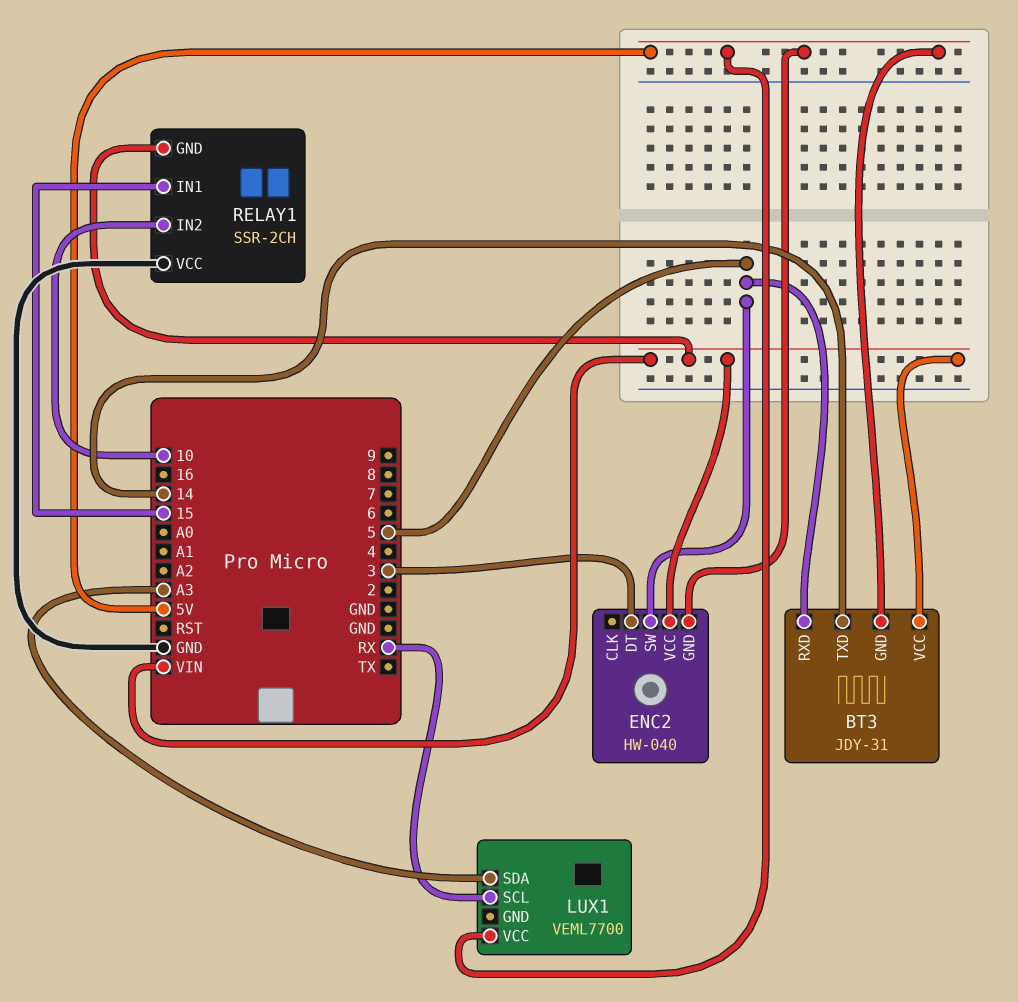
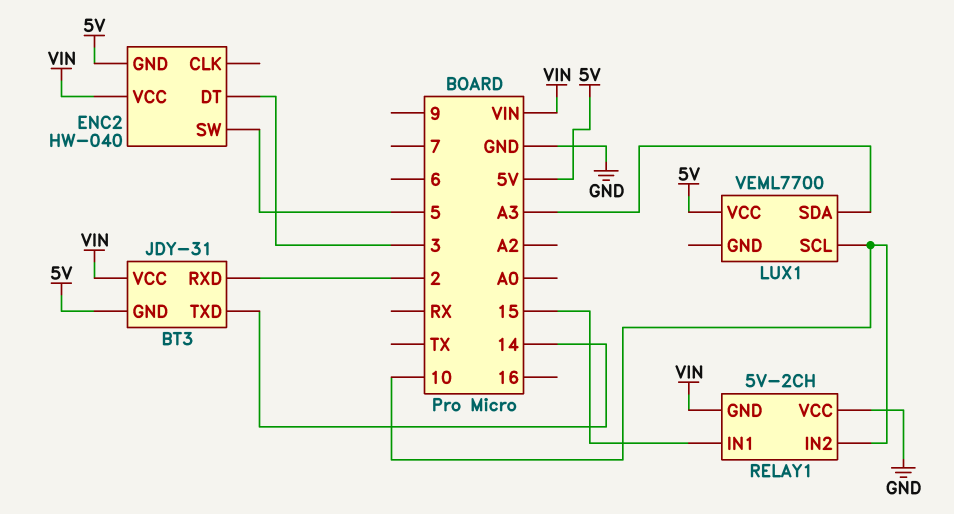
BT3 pin RXD: 5 -> 2
LUX1 pin SCL: RX -> 10
RELAY1: SSR-2CH -> 5V-2CH

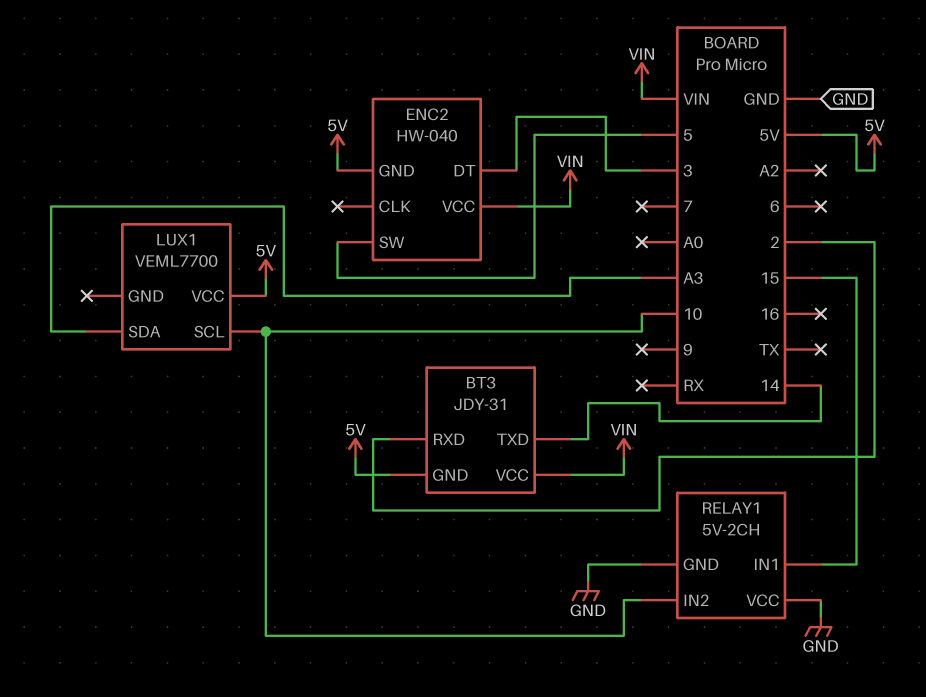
RELAY1 pin GND: VIN -> GND

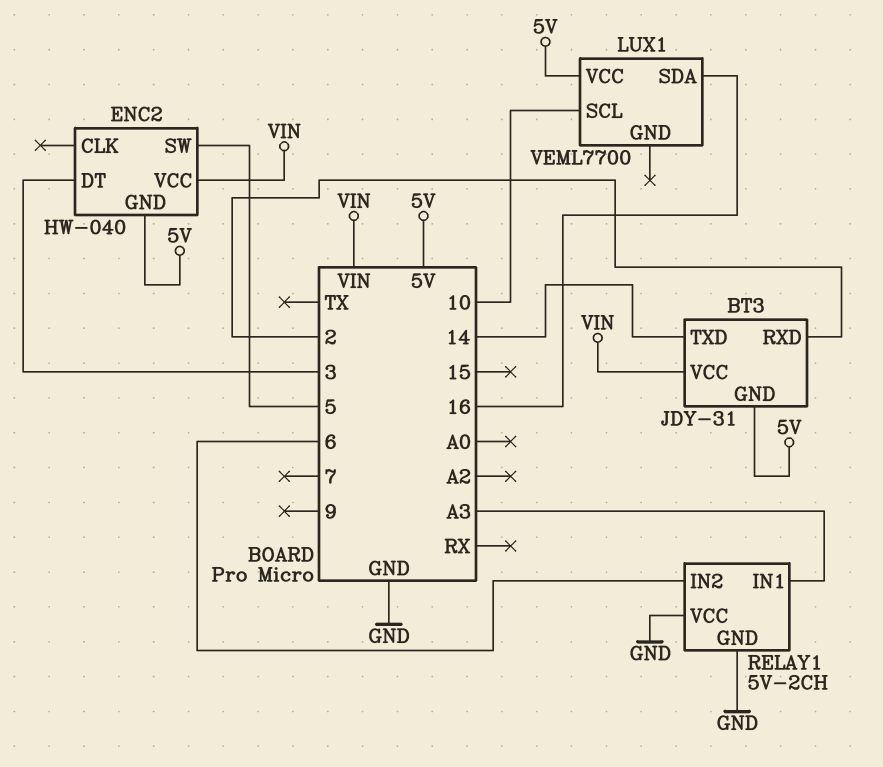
LUX1 pin SDA: A3 -> 16
RELAY1 pin IN1: 15 -> A3
RELAY1 pin IN2: 10 -> 6

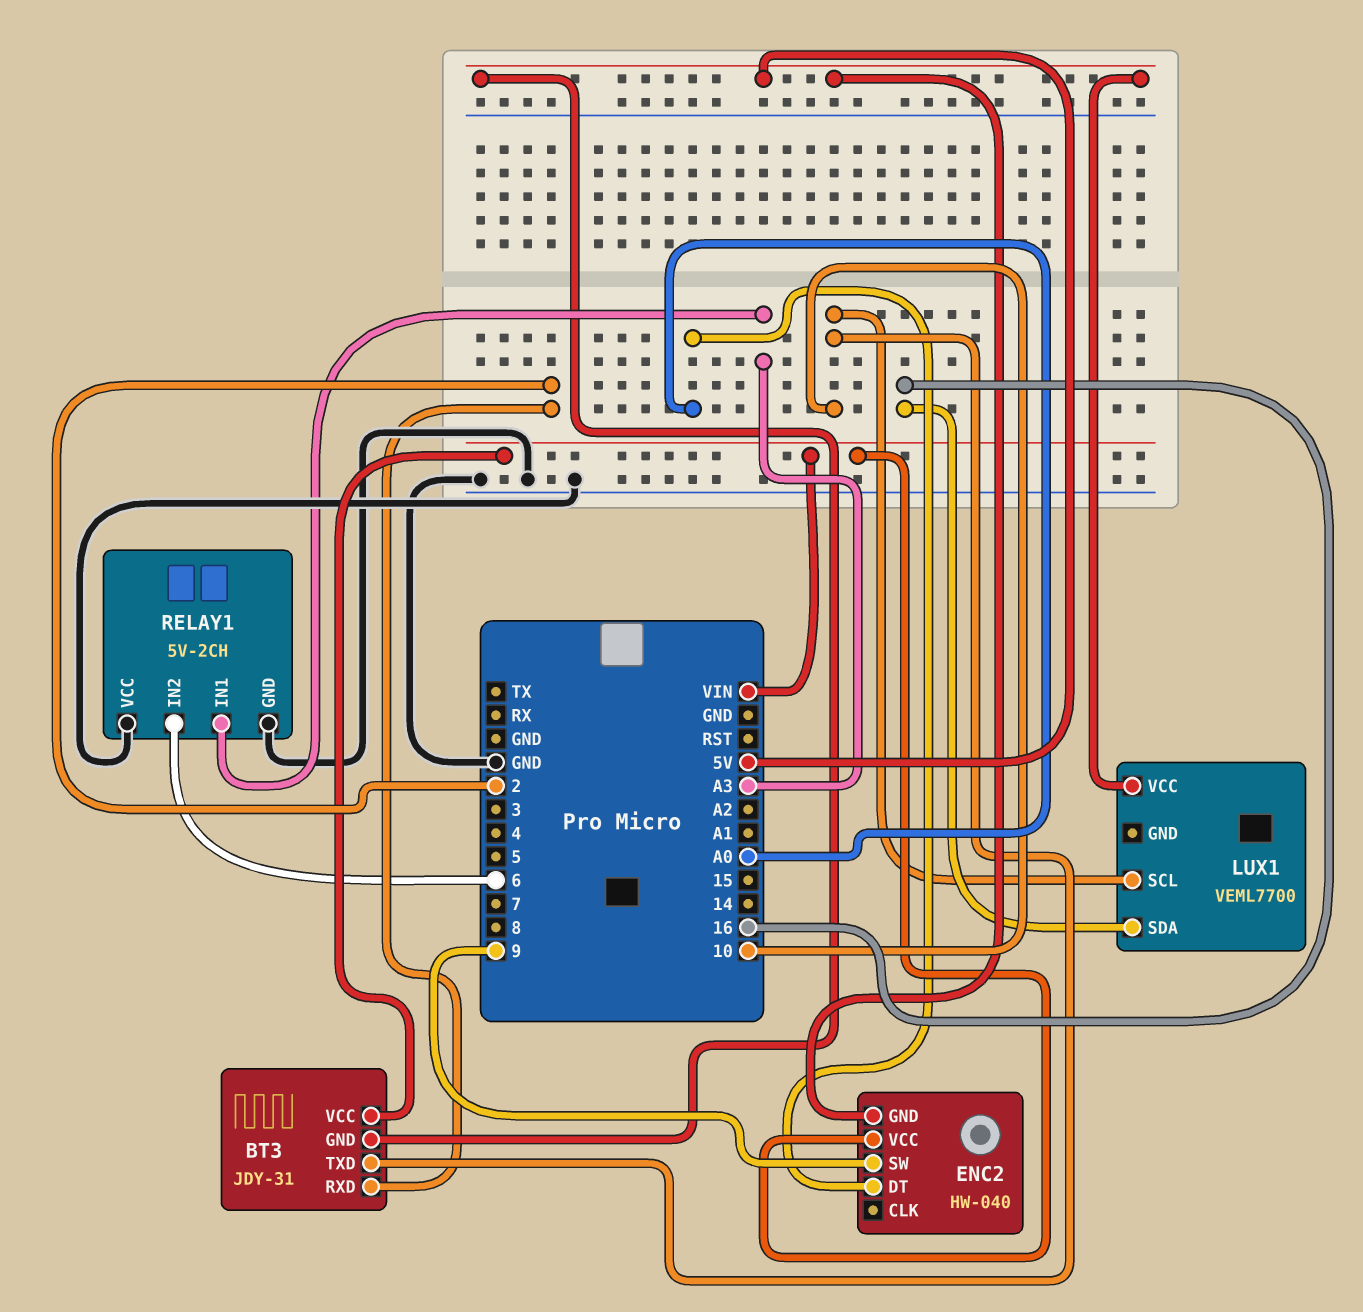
BT3 pin TXD: 14 -> 10
ENC2 pin DT: 3 -> A0
ENC2 pin SW: 5 -> 9

